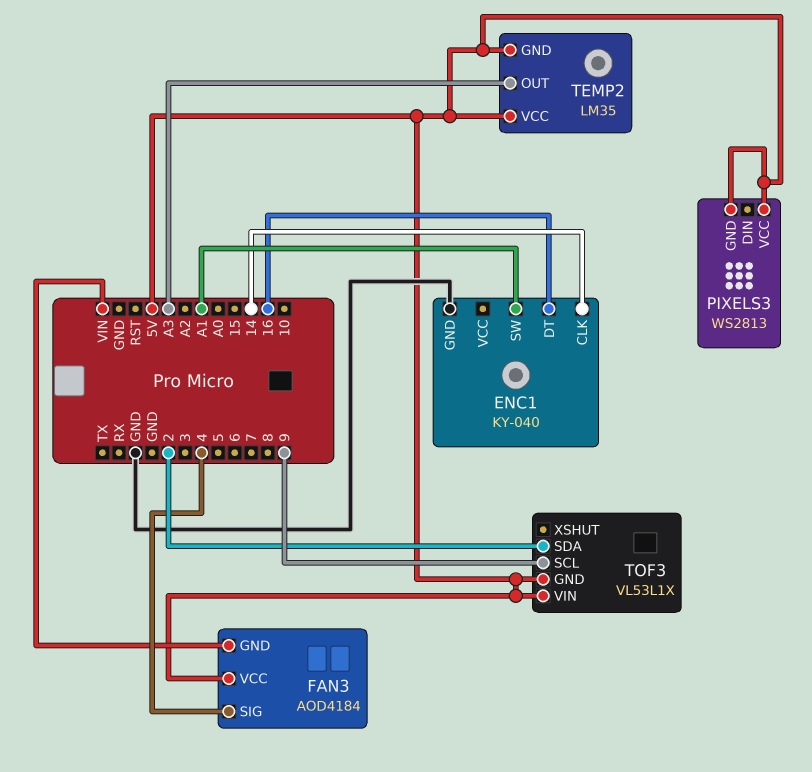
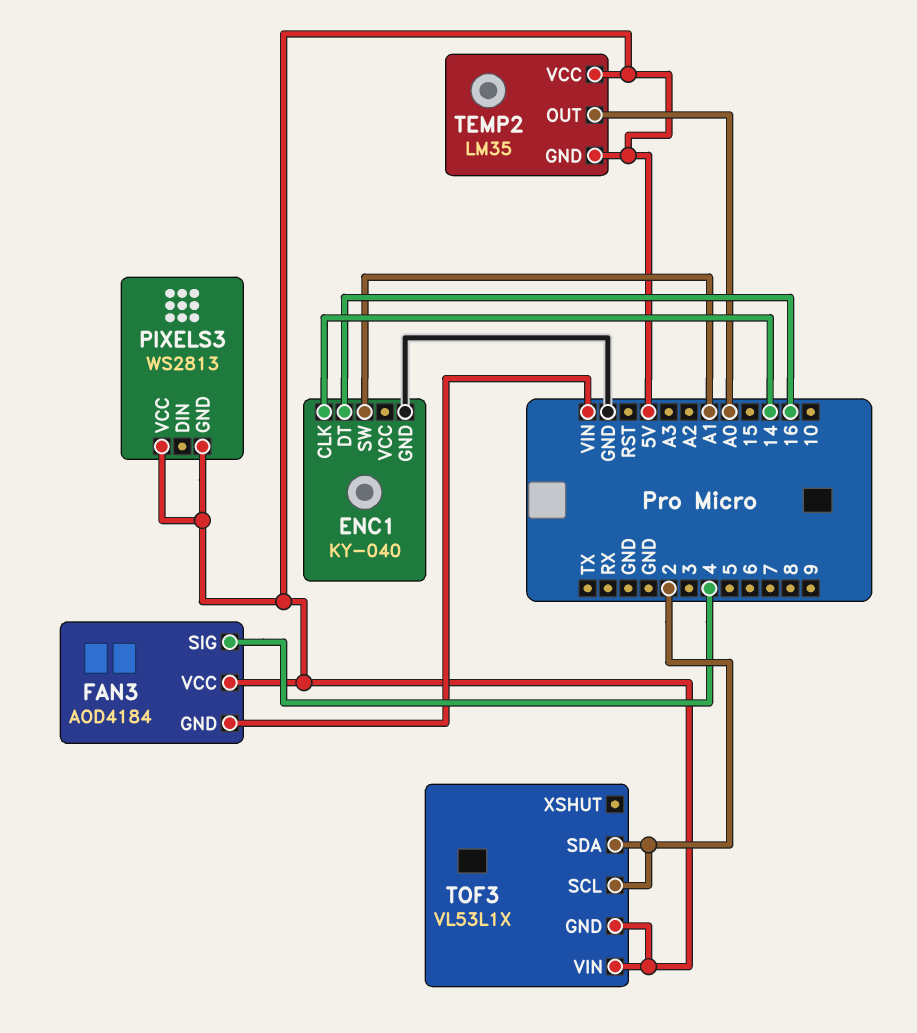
TEMP2 pin OUT: A3 -> A0
TOF3 pin SCL: 9 -> 2

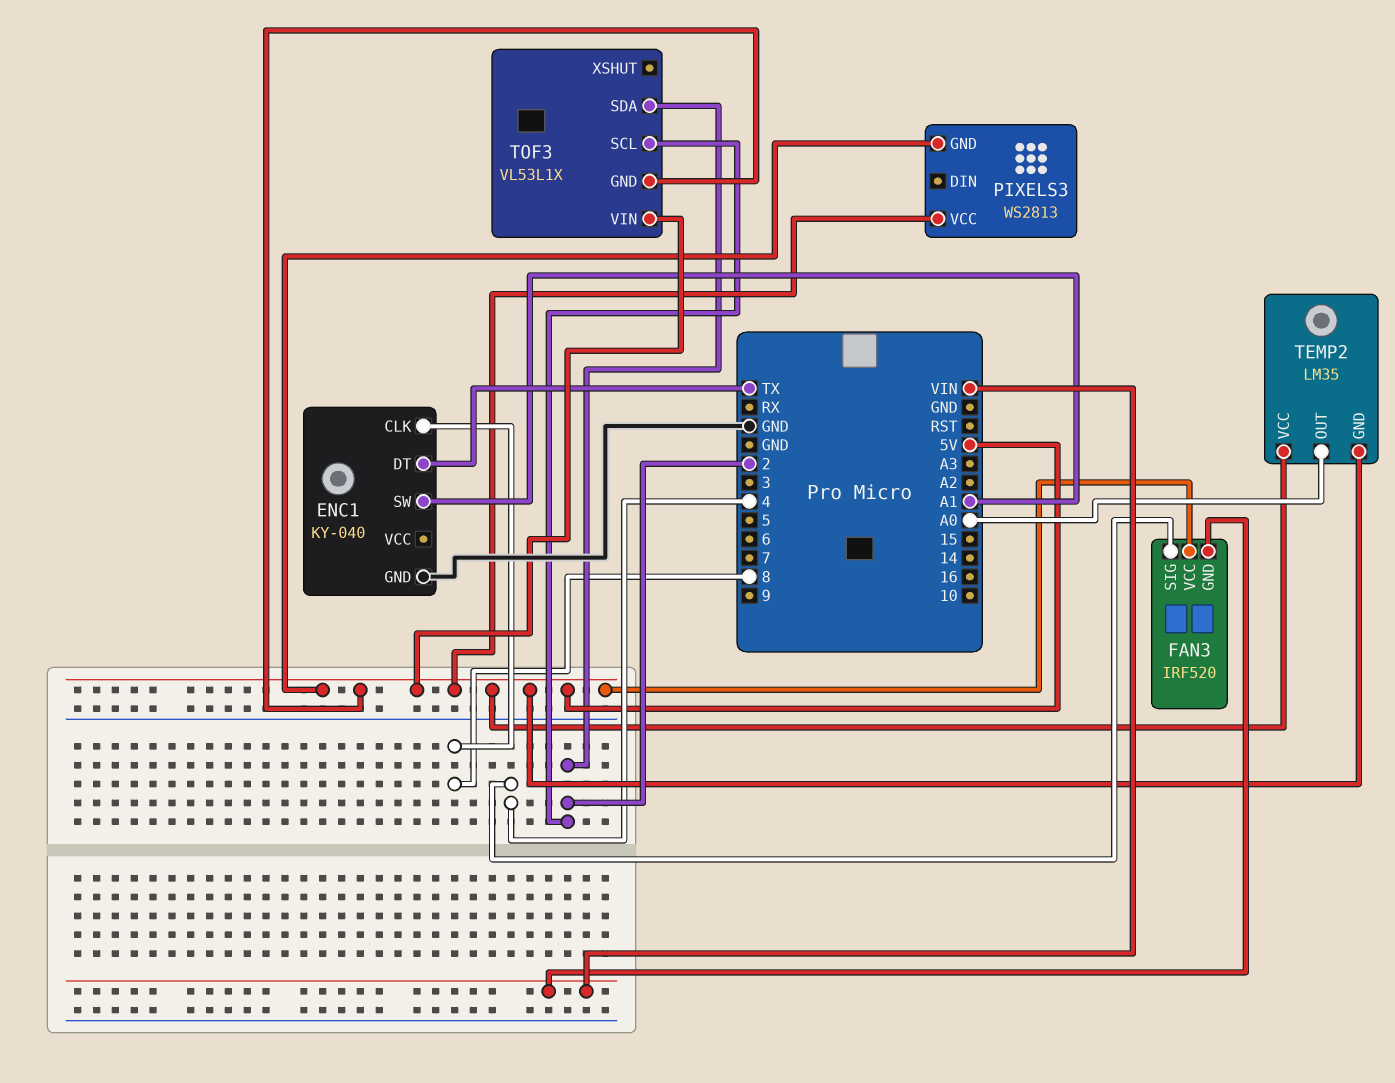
ENC1 pin CLK: 14 -> 8
ENC1 pin DT: 16 -> TX
FAN3: AOD4184 -> IRF520

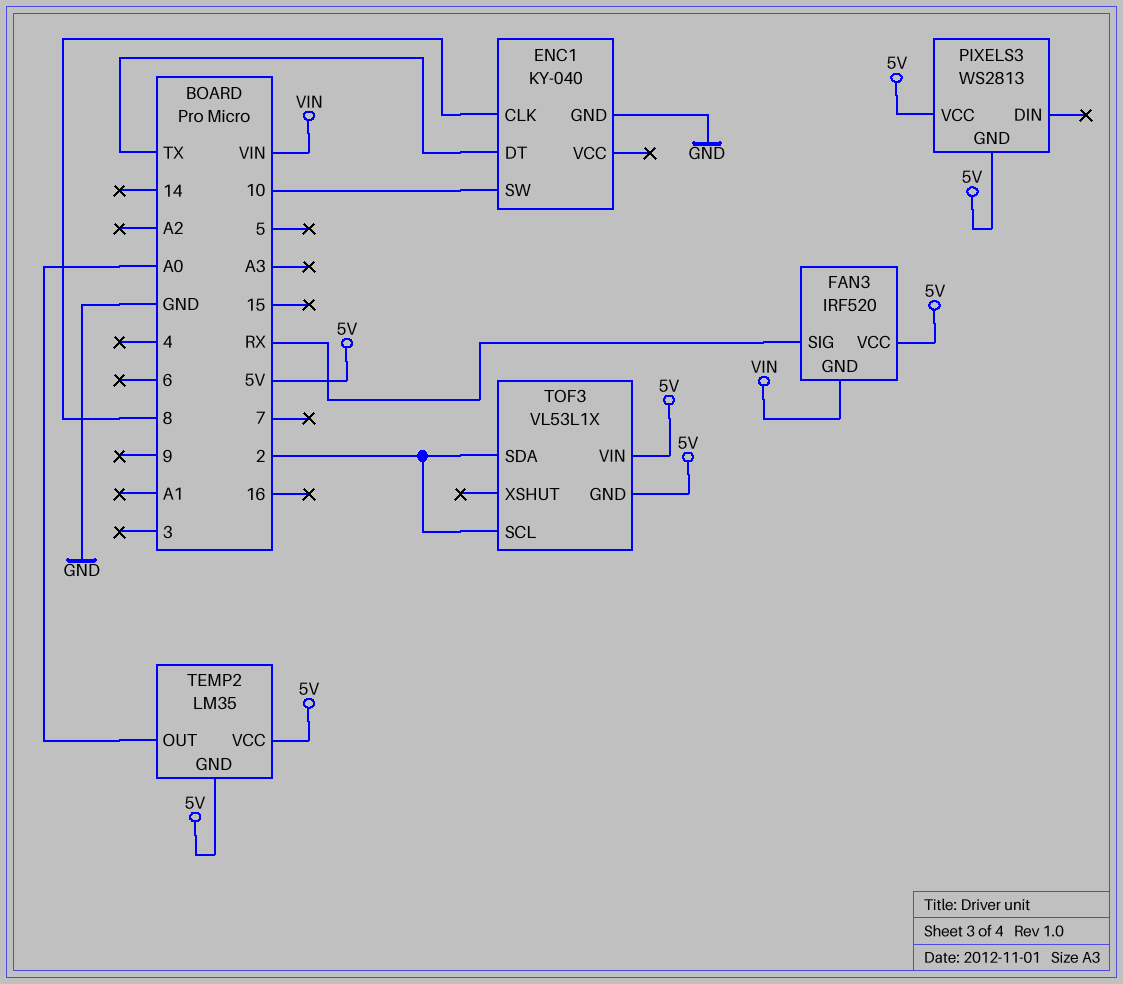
ENC1 pin SW: A1 -> 10
FAN3 pin SIG: 4 -> RX

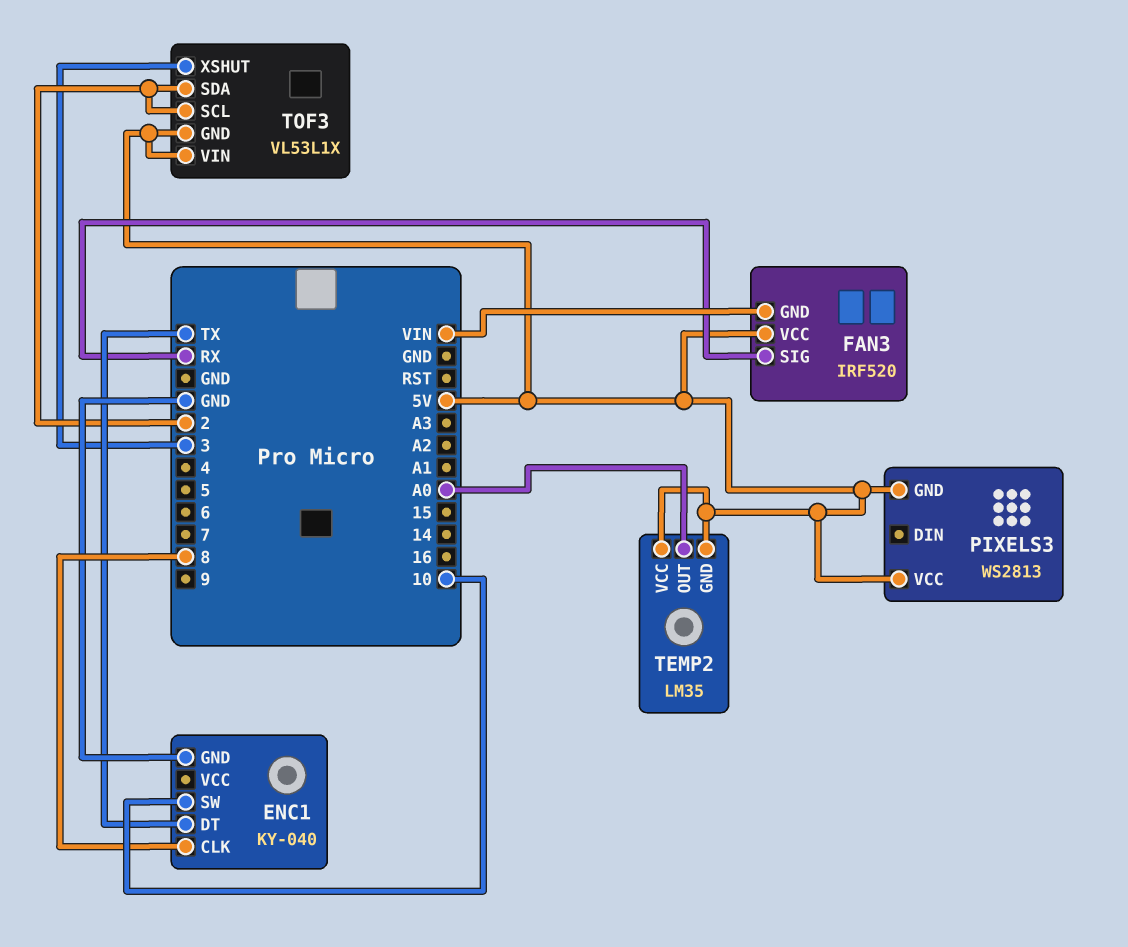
TOF3 pin XSHUT: none -> 3

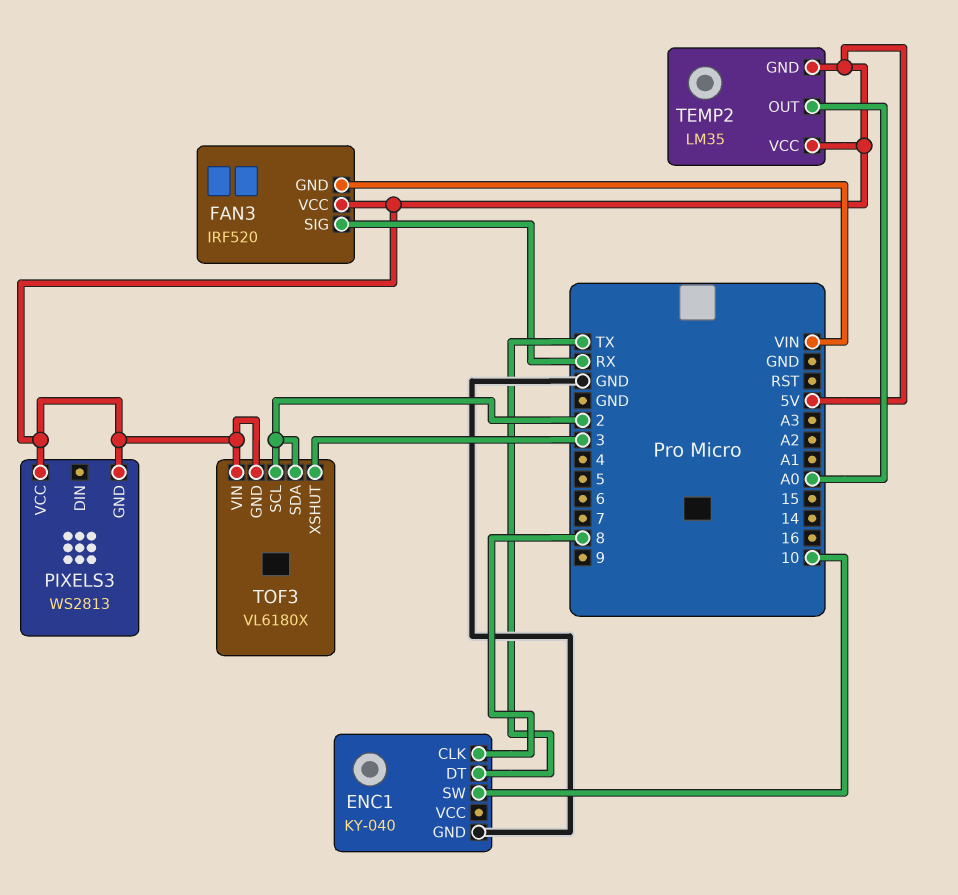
TOF3: VL53L1X -> VL6180X

